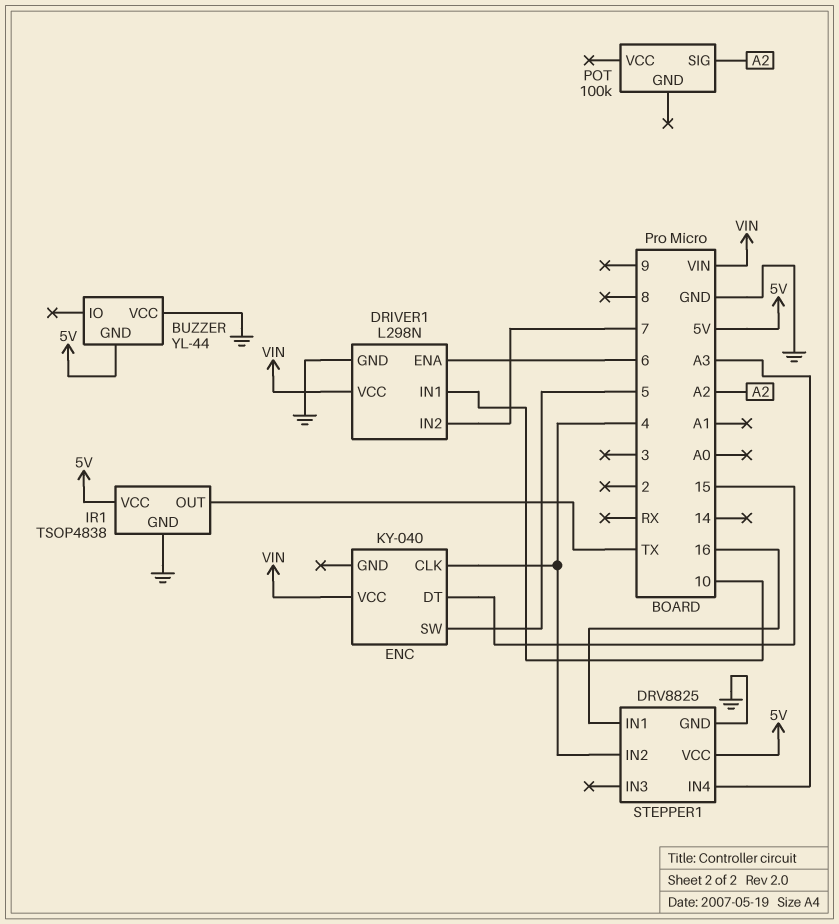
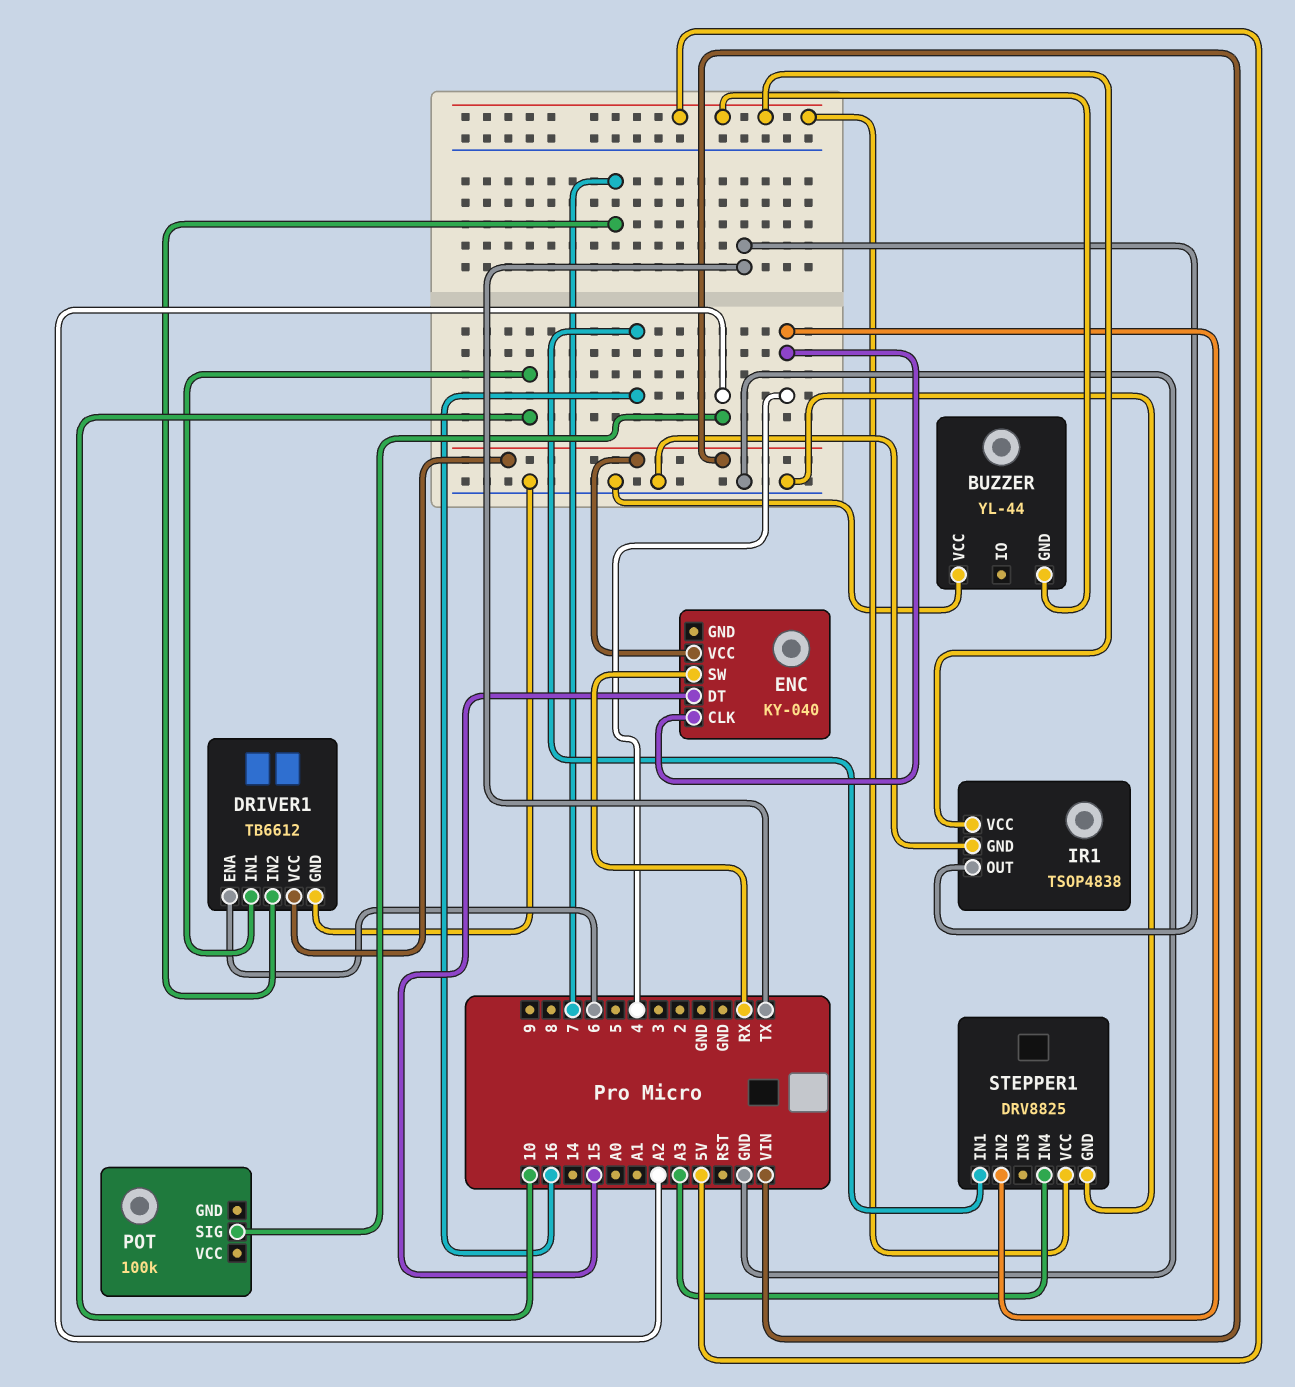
DRIVER1: L298N -> TB6612
ENC pin SW: 5 -> RX

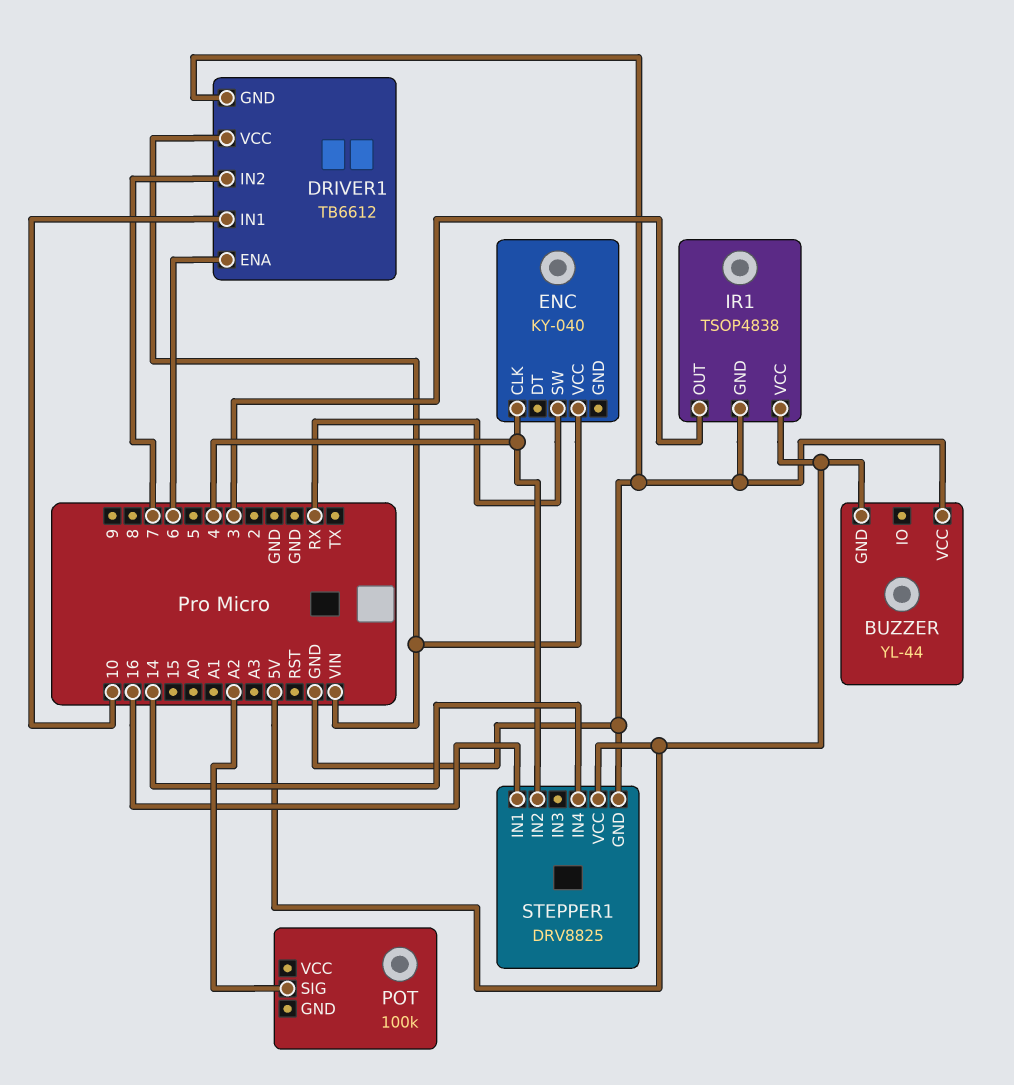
ENC pin DT: 15 -> none
IR1 pin OUT: TX -> 3
STEPPER1 pin IN4: A3 -> 14

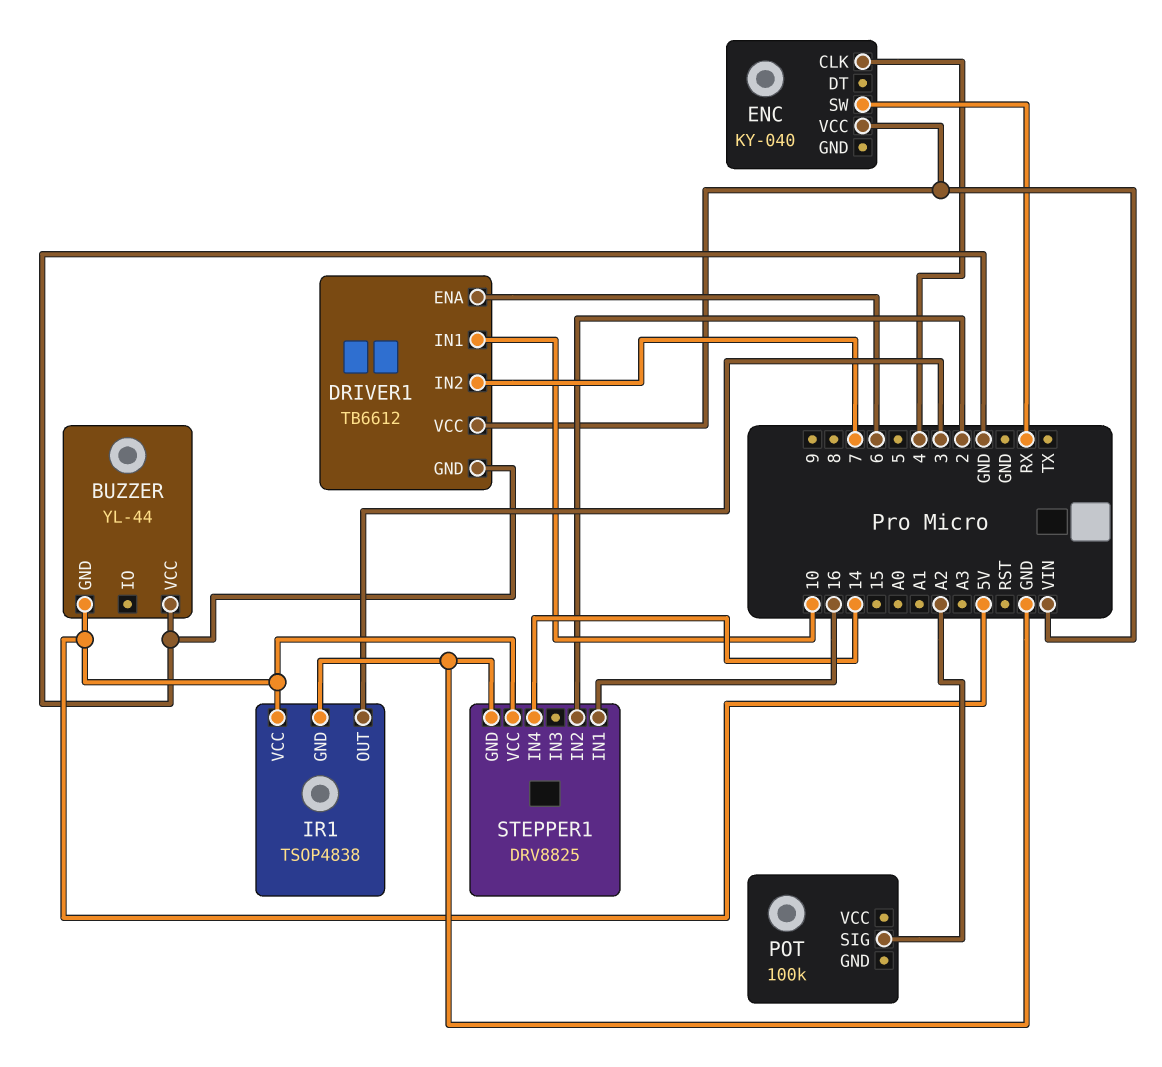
STEPPER1 pin IN2: 4 -> 2

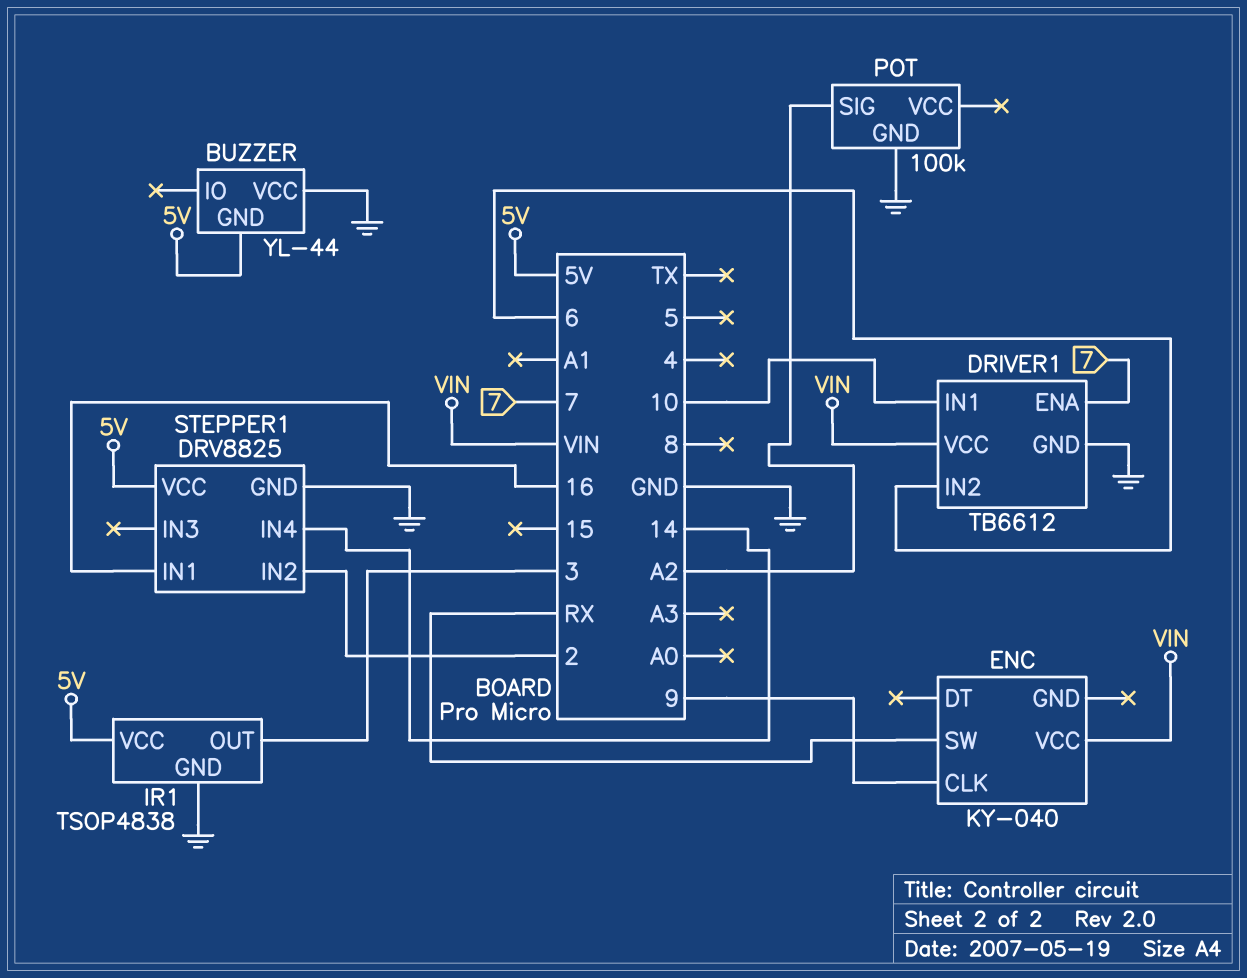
DRIVER1 pin ENA: 6 -> 7
DRIVER1 pin IN2: 7 -> 6
ENC pin CLK: 4 -> 9
POT pin GND: none -> GND

